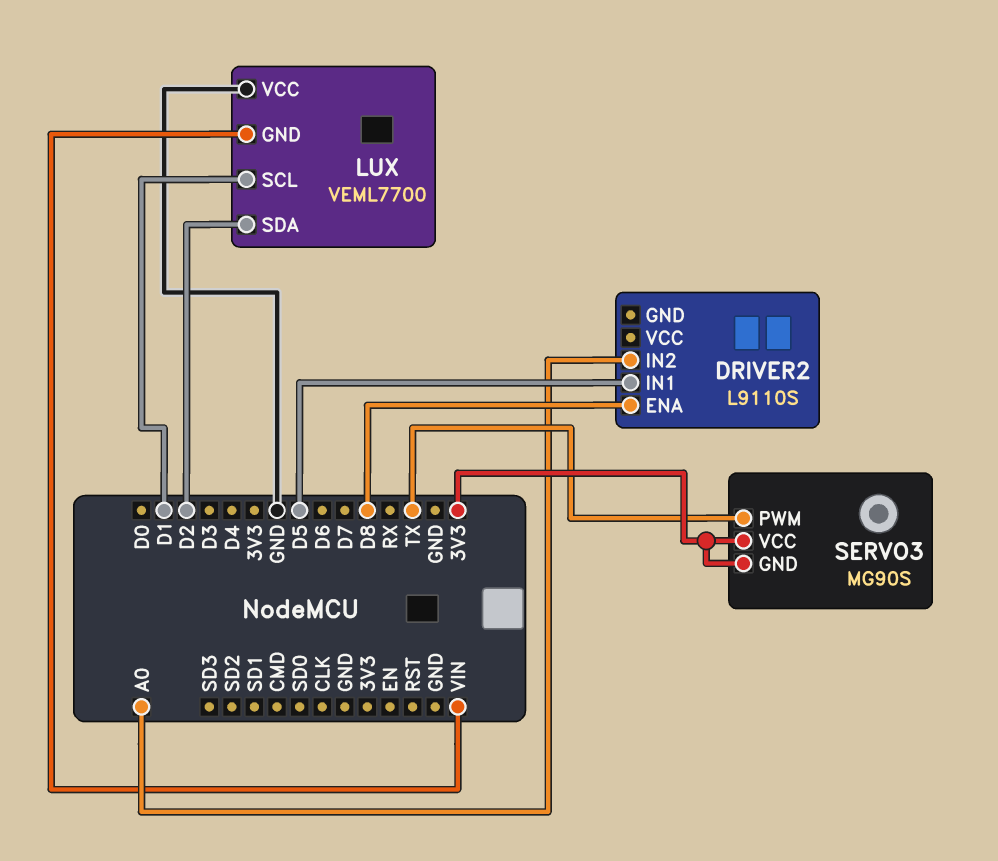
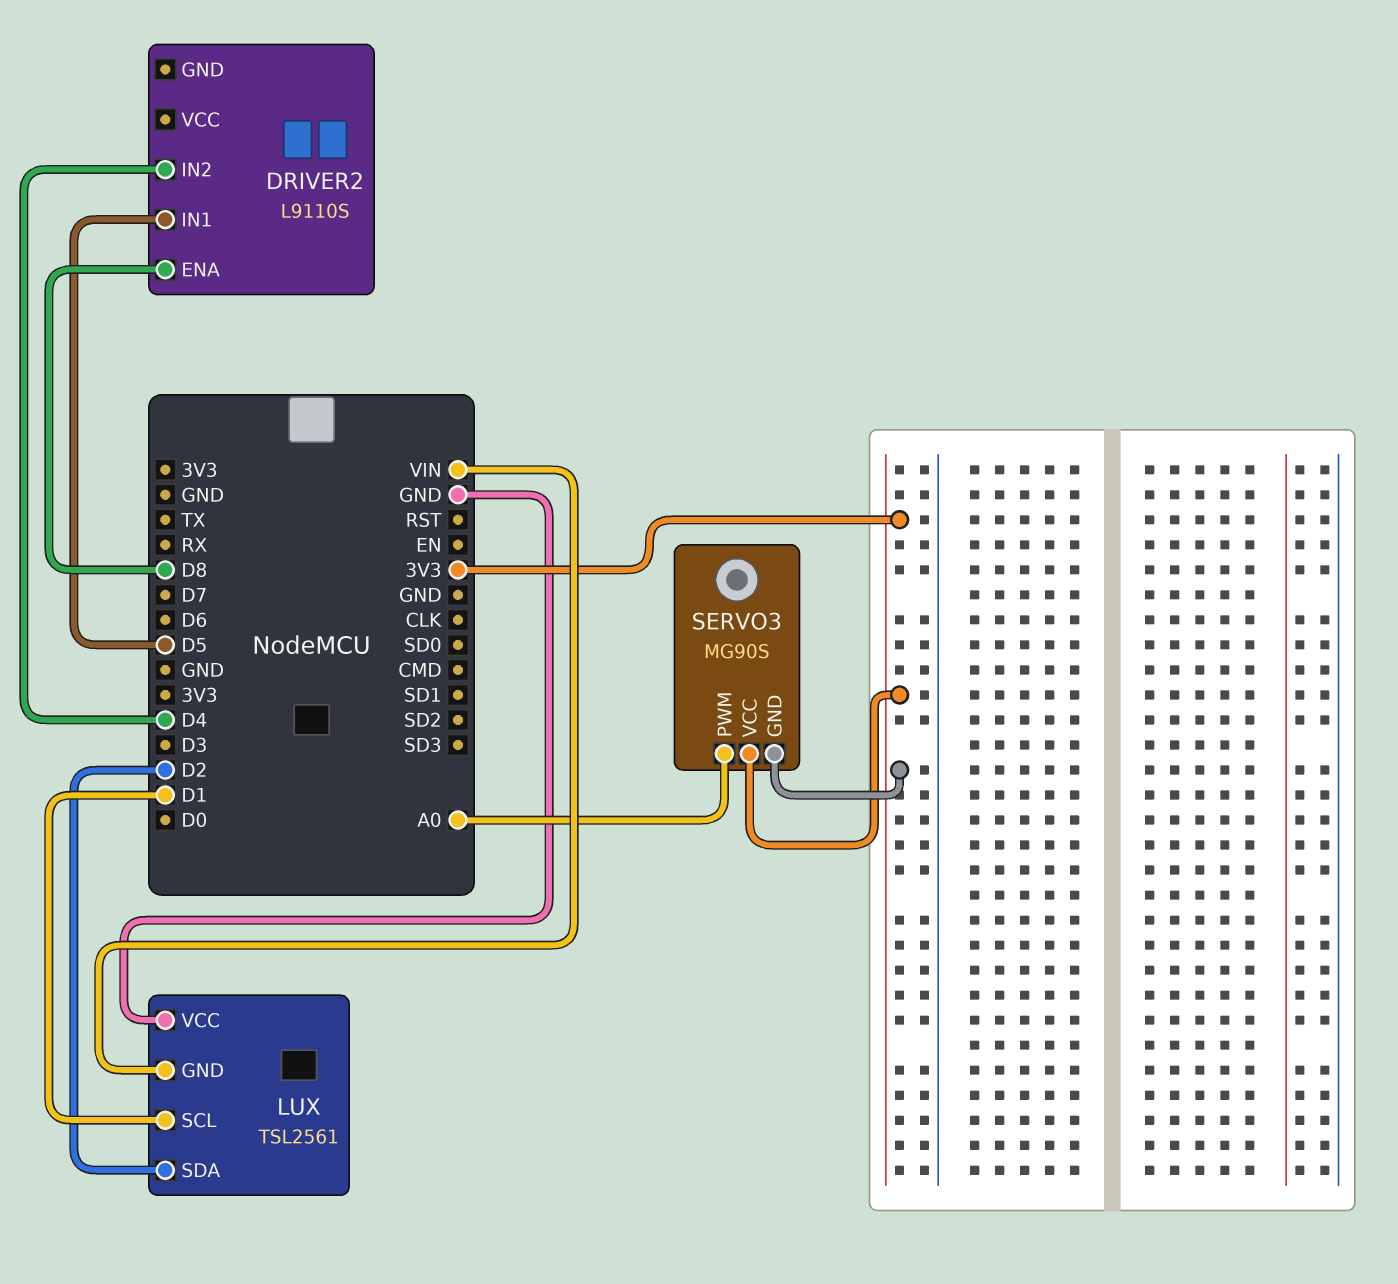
DRIVER2 pin IN2: A0 -> D4
LUX: VEML7700 -> TSL2561
SERVO3 pin PWM: TX -> A0

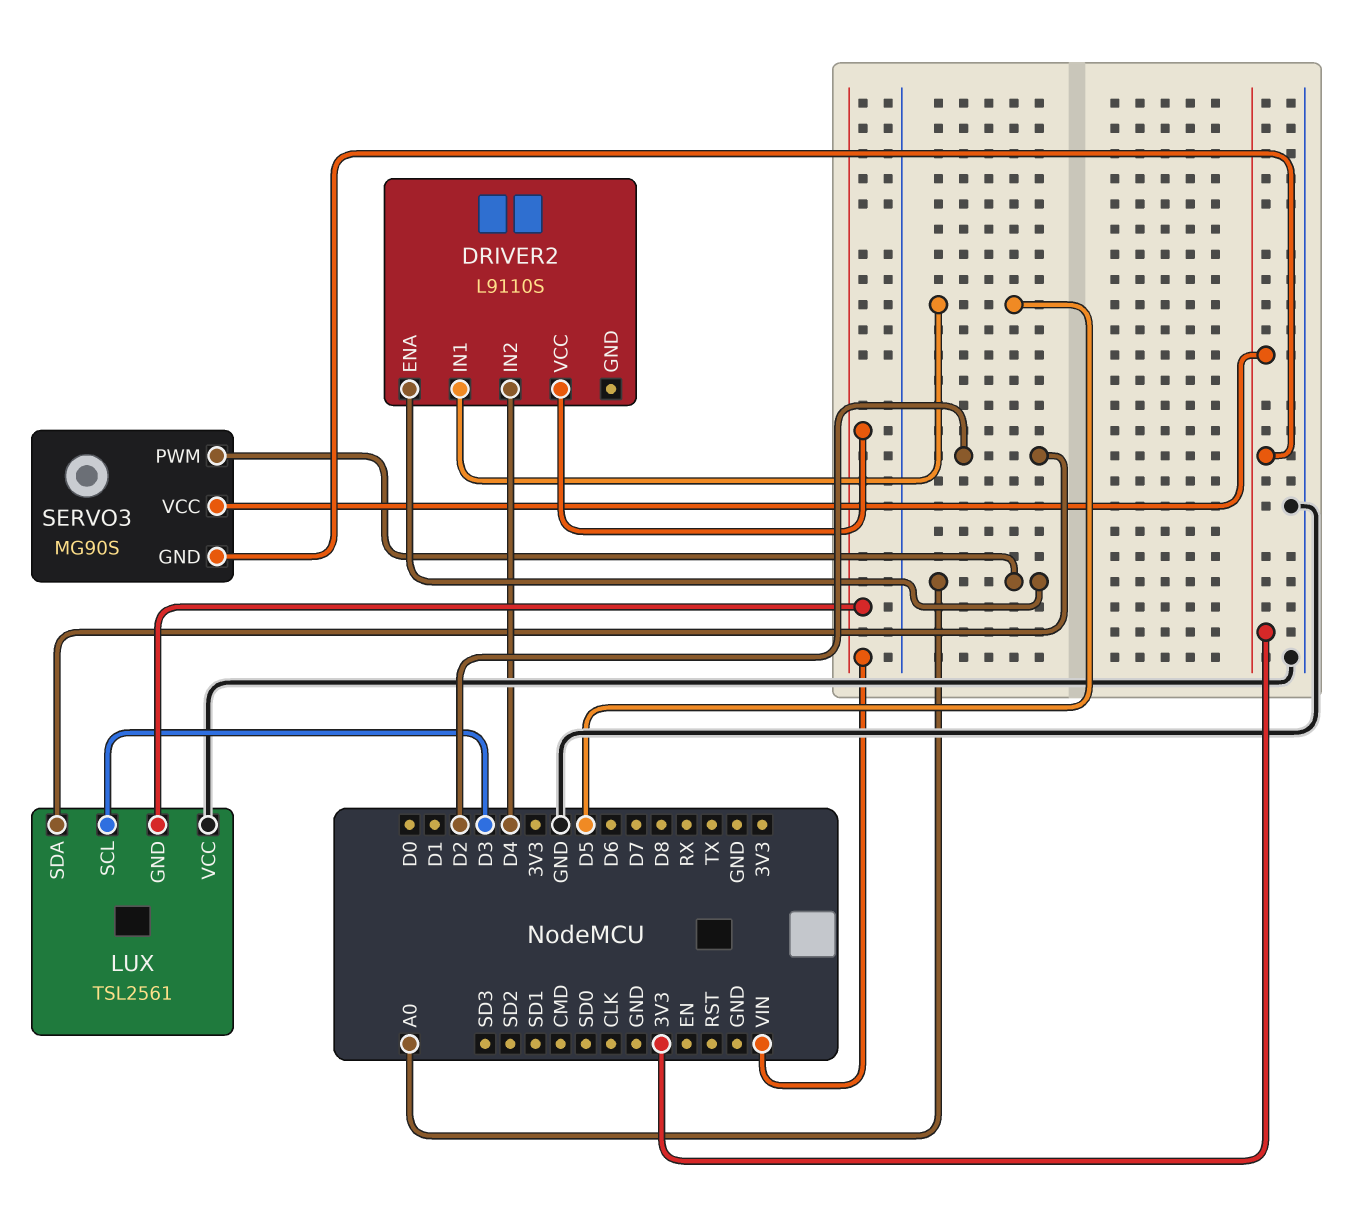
DRIVER2 pin ENA: D8 -> A0
DRIVER2 pin VCC: none -> VIN
LUX pin SCL: D1 -> D3

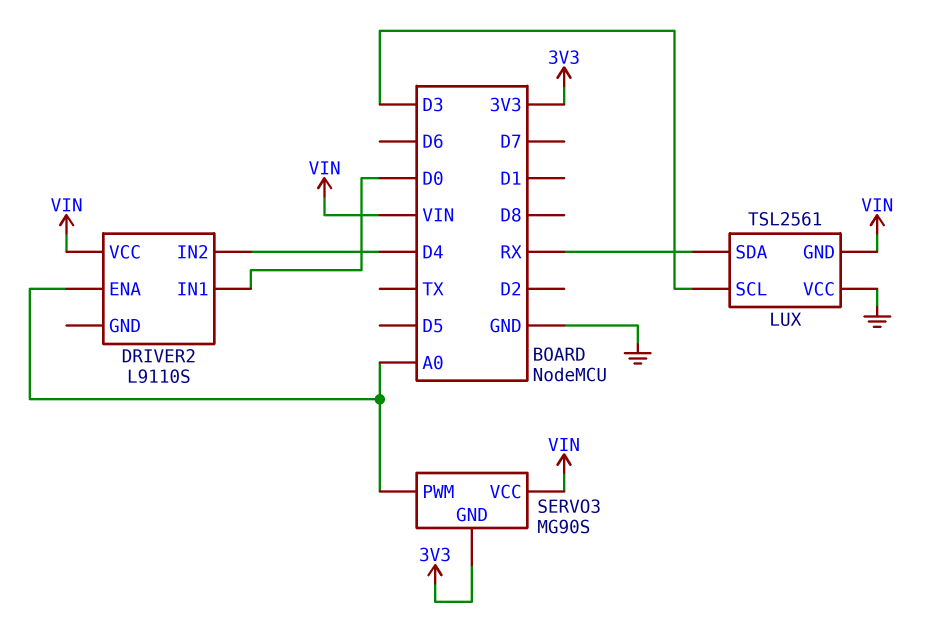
DRIVER2 pin IN1: D5 -> D0
LUX pin SDA: D2 -> RX
SERVO3 pin VCC: 3V3 -> VIN

